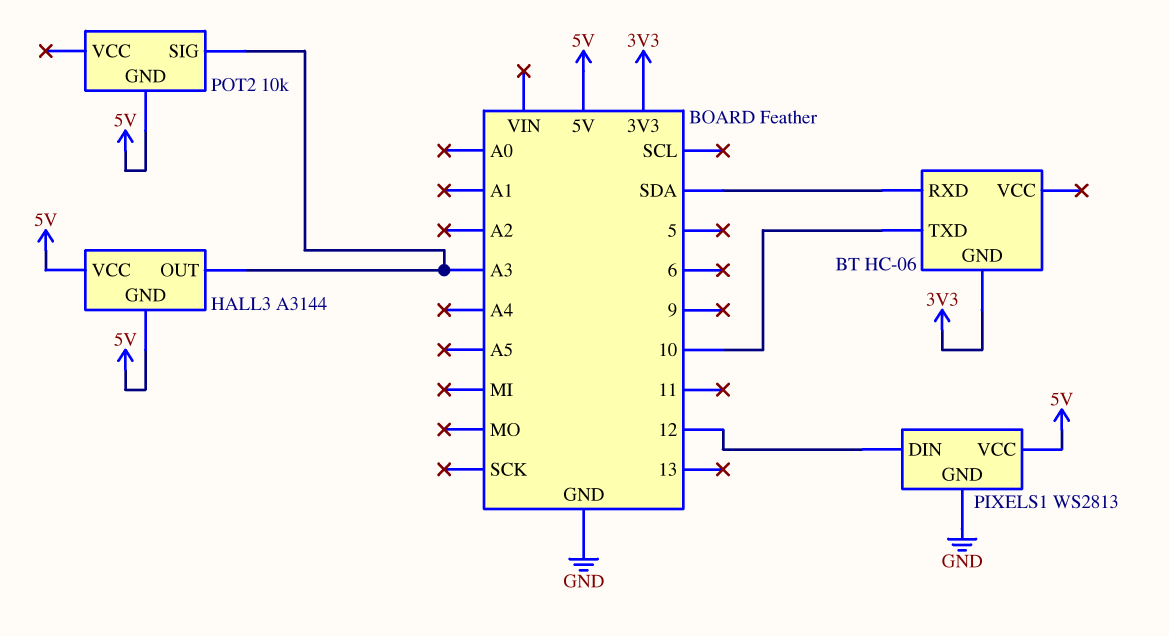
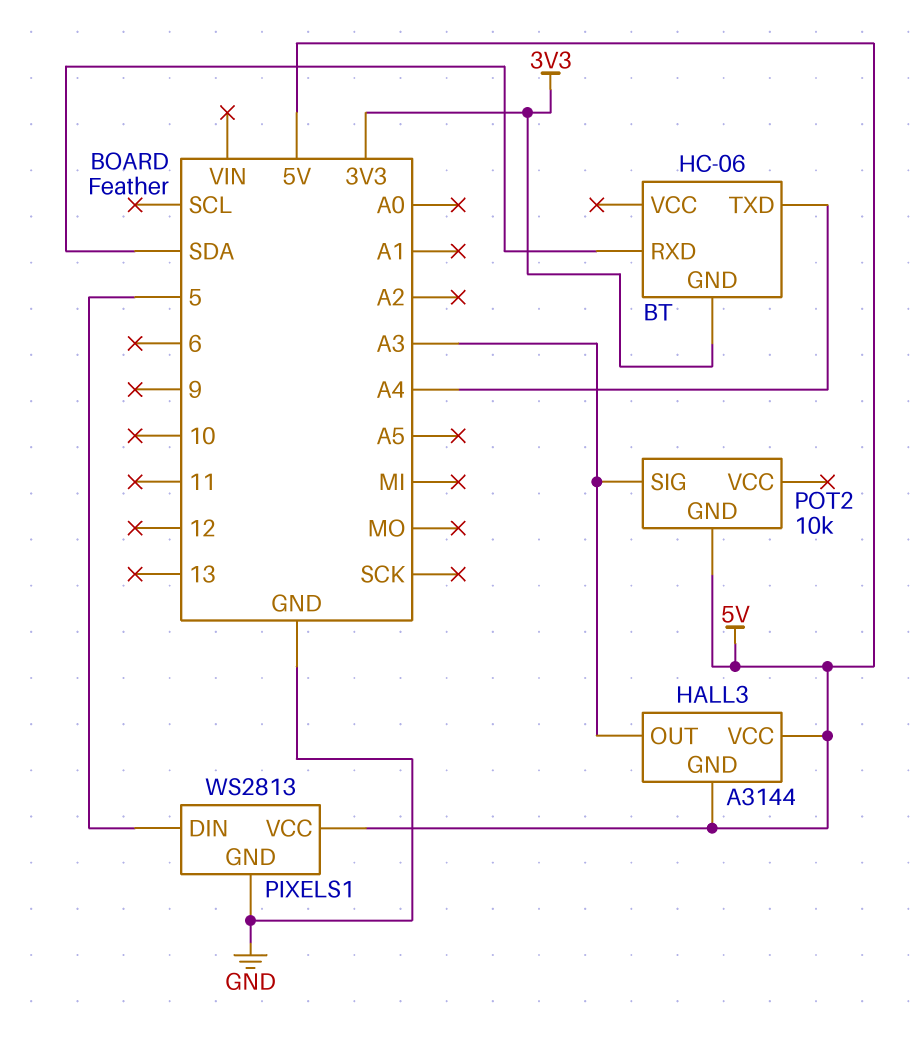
BT pin TXD: 10 -> A4
PIXELS1 pin DIN: 12 -> 5

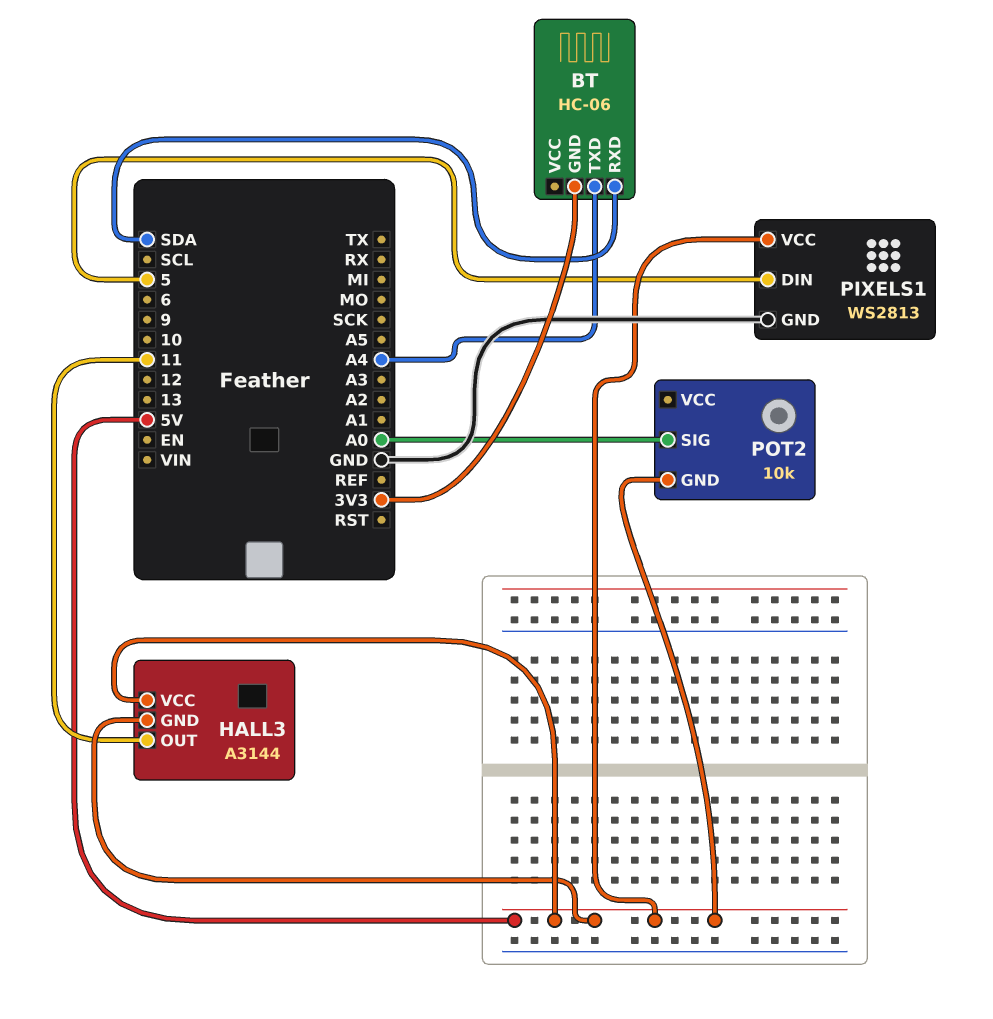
HALL3 pin OUT: A3 -> 11
POT2 pin SIG: A3 -> A0

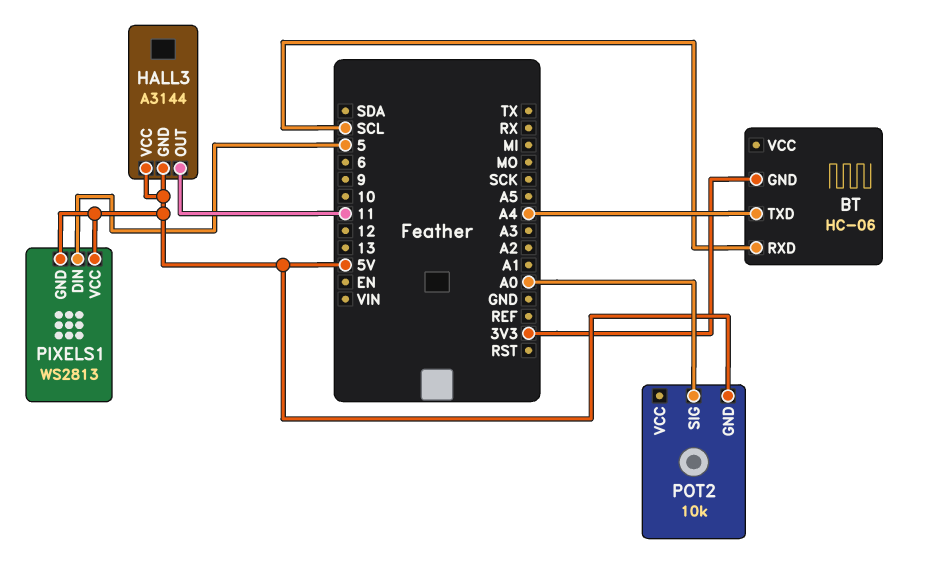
BT pin RXD: SDA -> SCL
PIXELS1 pin GND: GND -> 5V

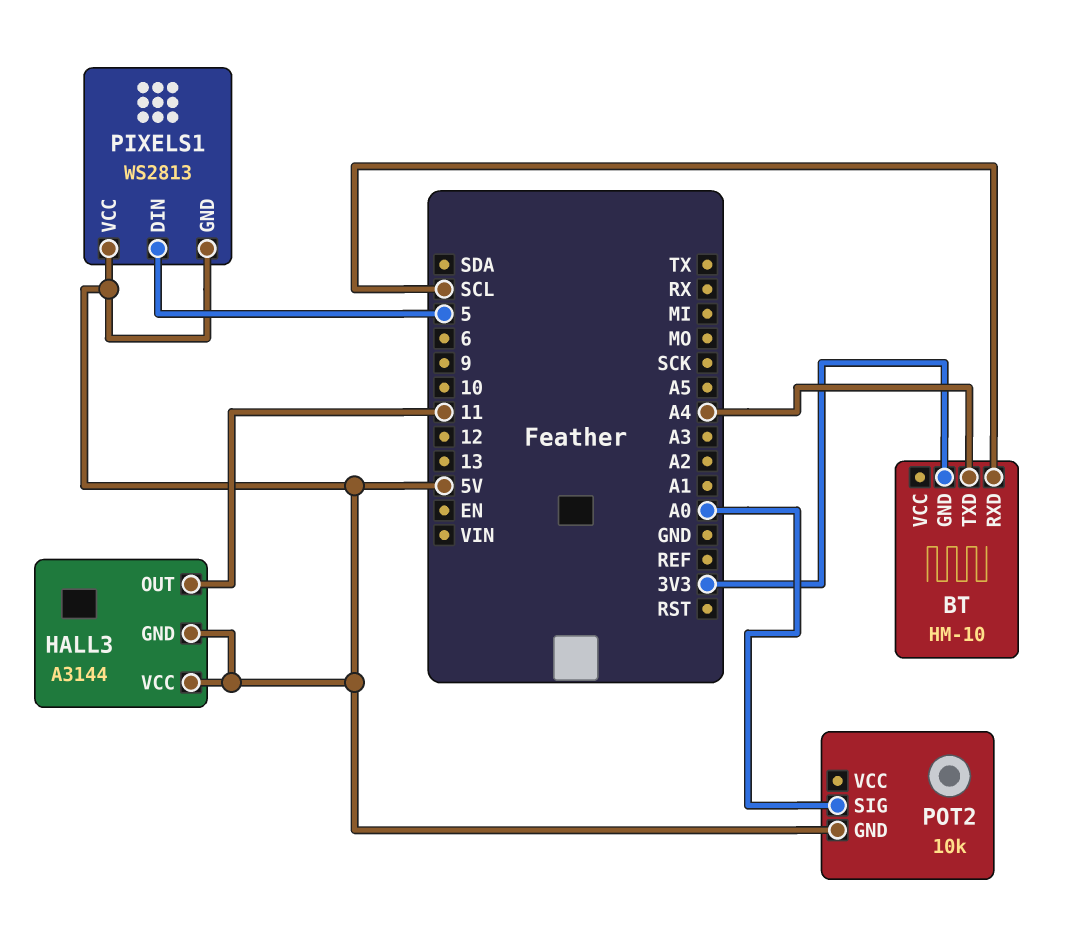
BT: HC-06 -> HM-10

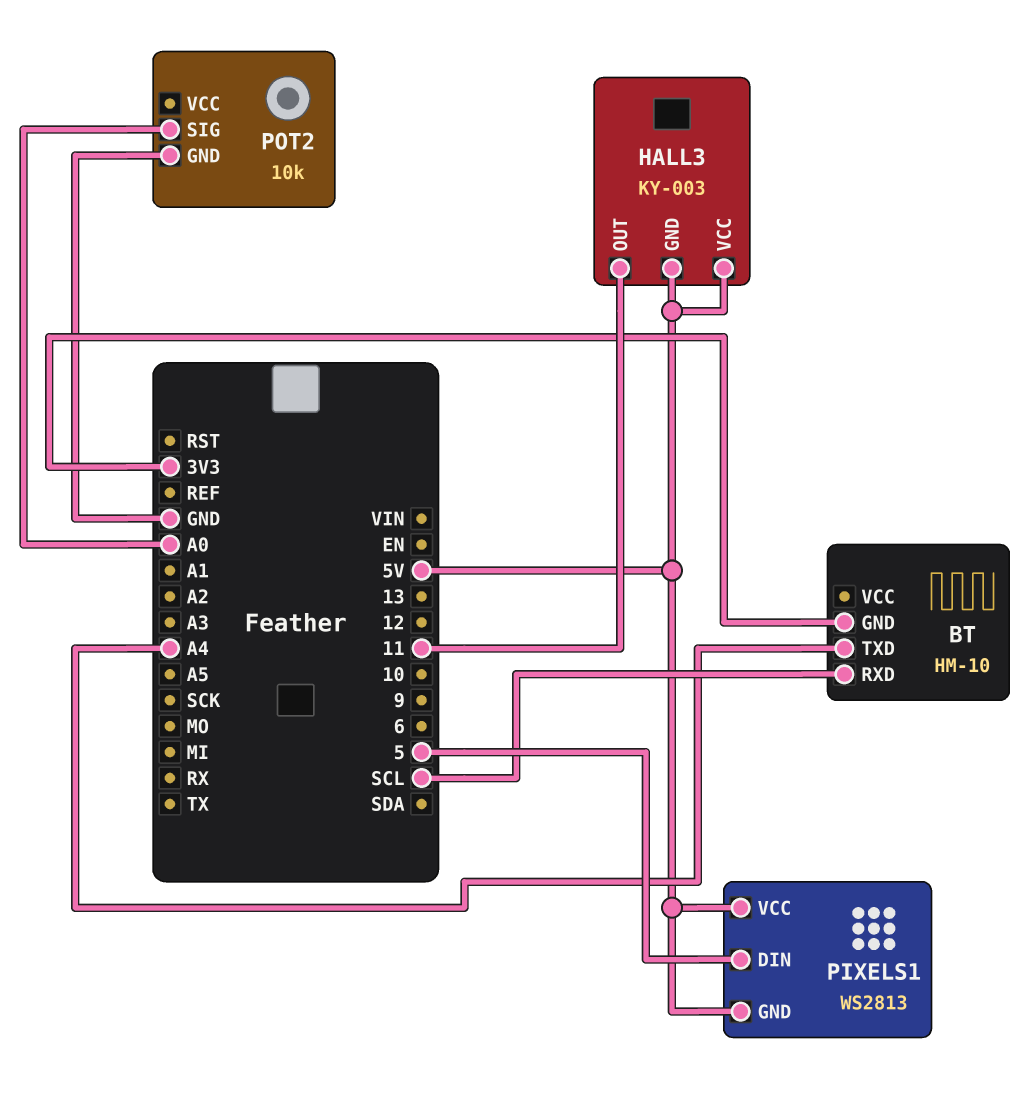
HALL3: A3144 -> KY-003
POT2 pin GND: 5V -> GND

